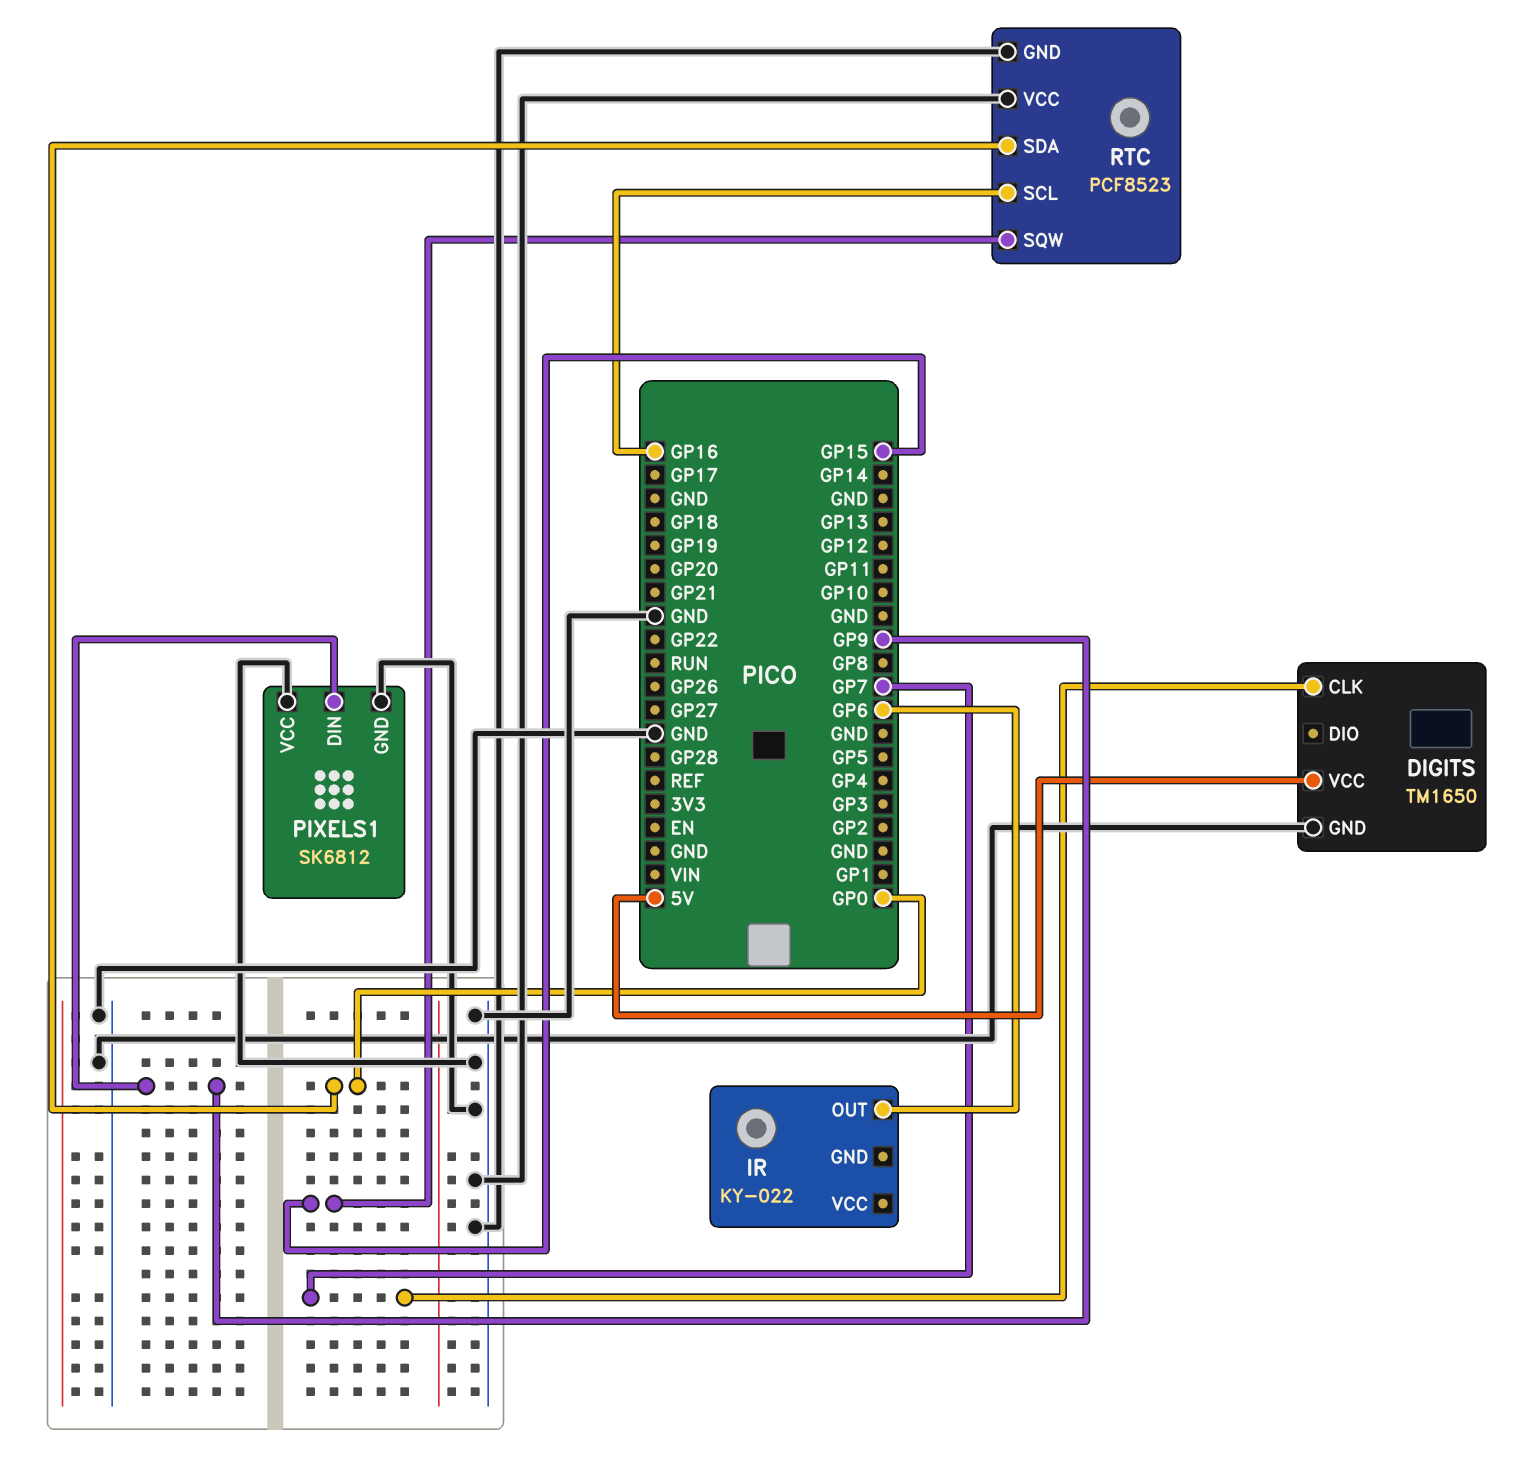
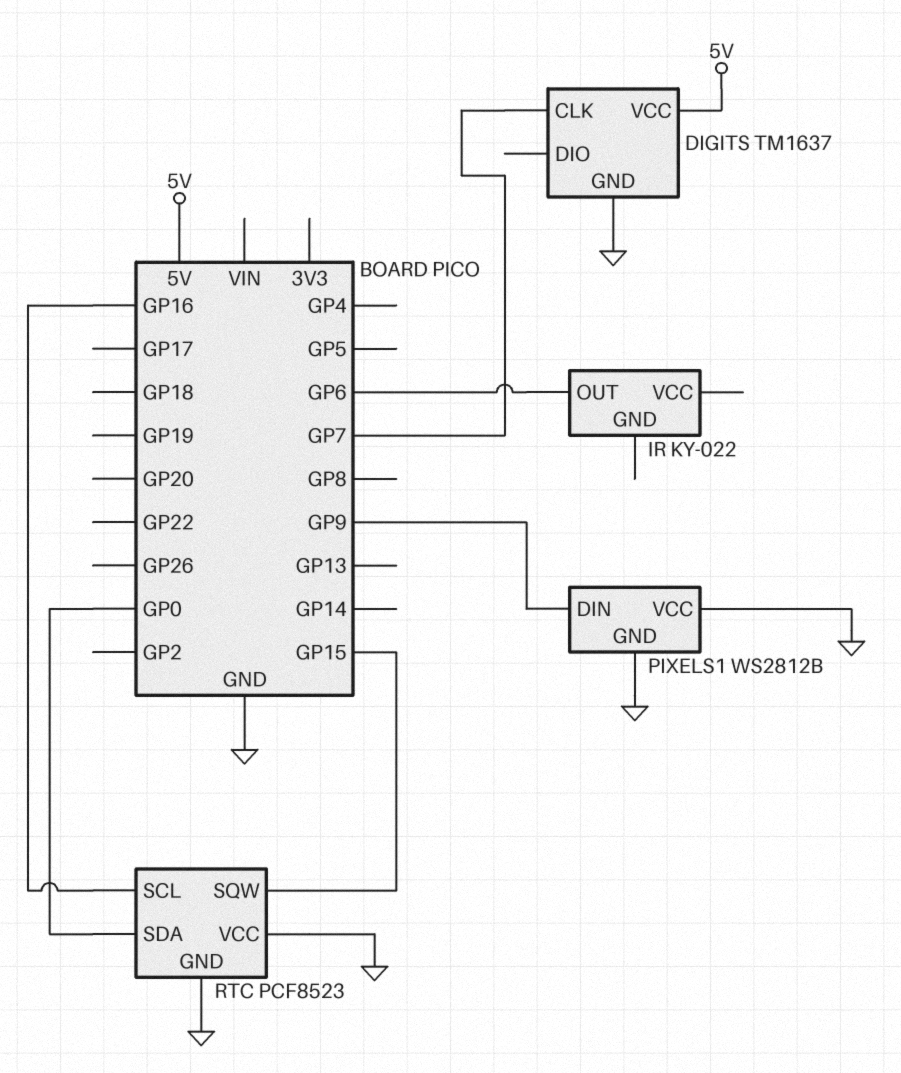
DIGITS: TM1650 -> TM1637
PIXELS1: SK6812 -> WS2812B

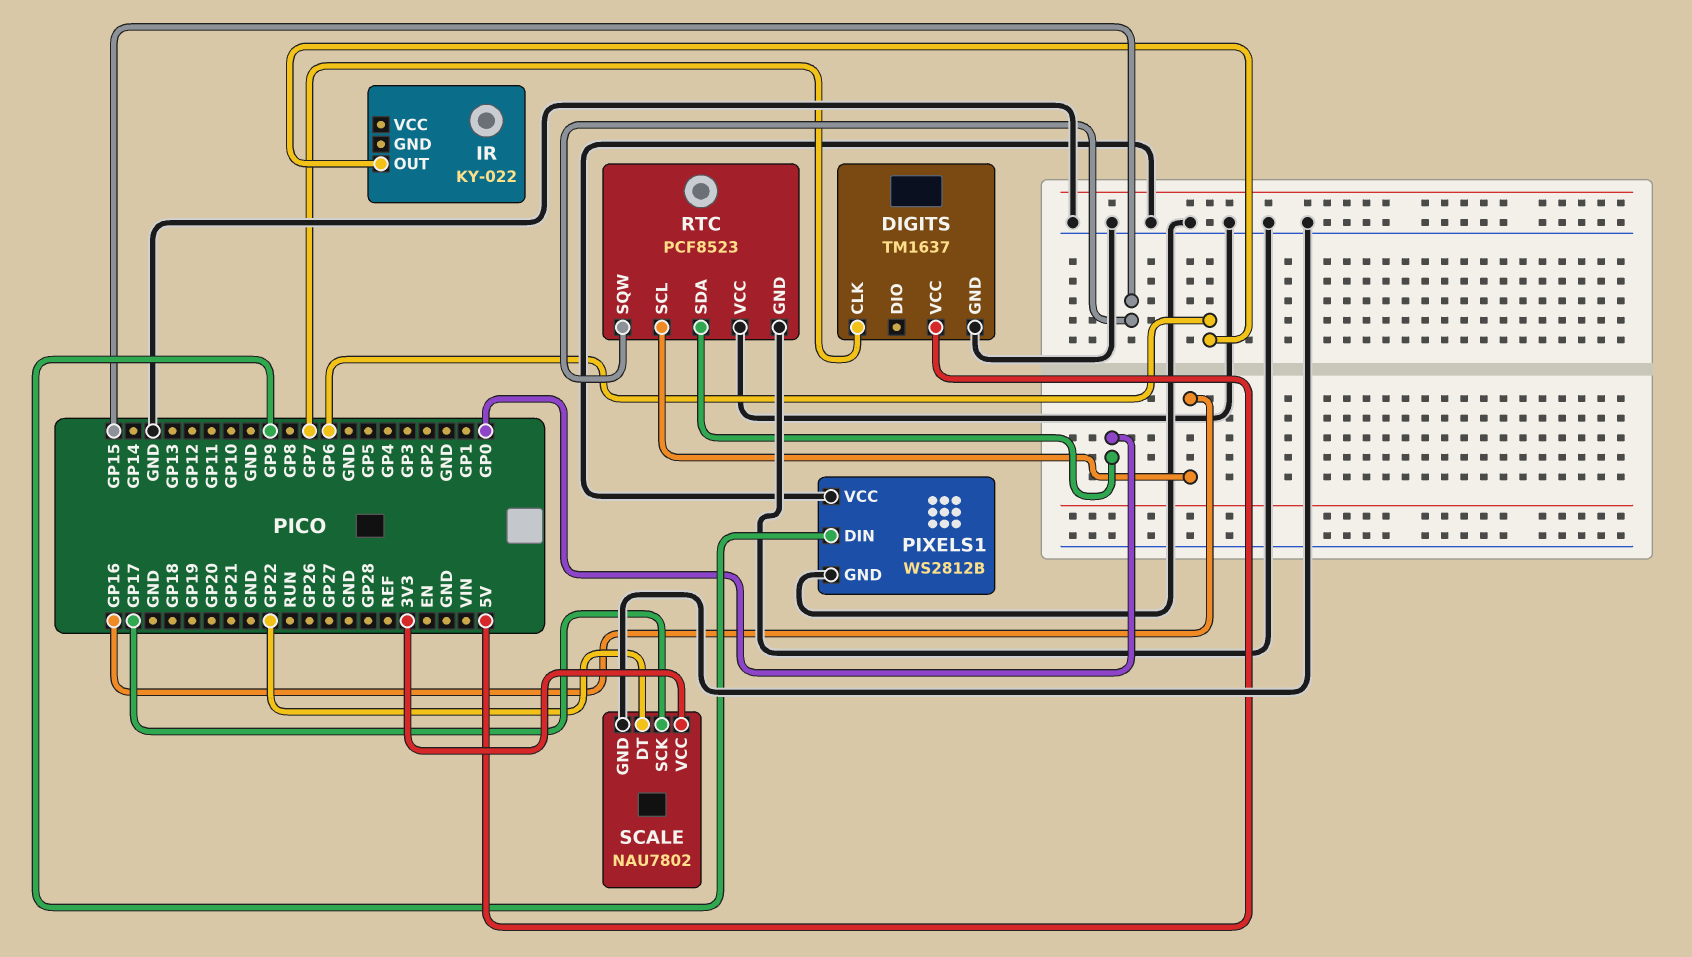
SCALE: none -> NAU7802
SCALE pin DT: none -> GP22
SCALE pin GND: none -> GND
SCALE pin SCK: none -> GP17
SCALE pin VCC: none -> 3V3

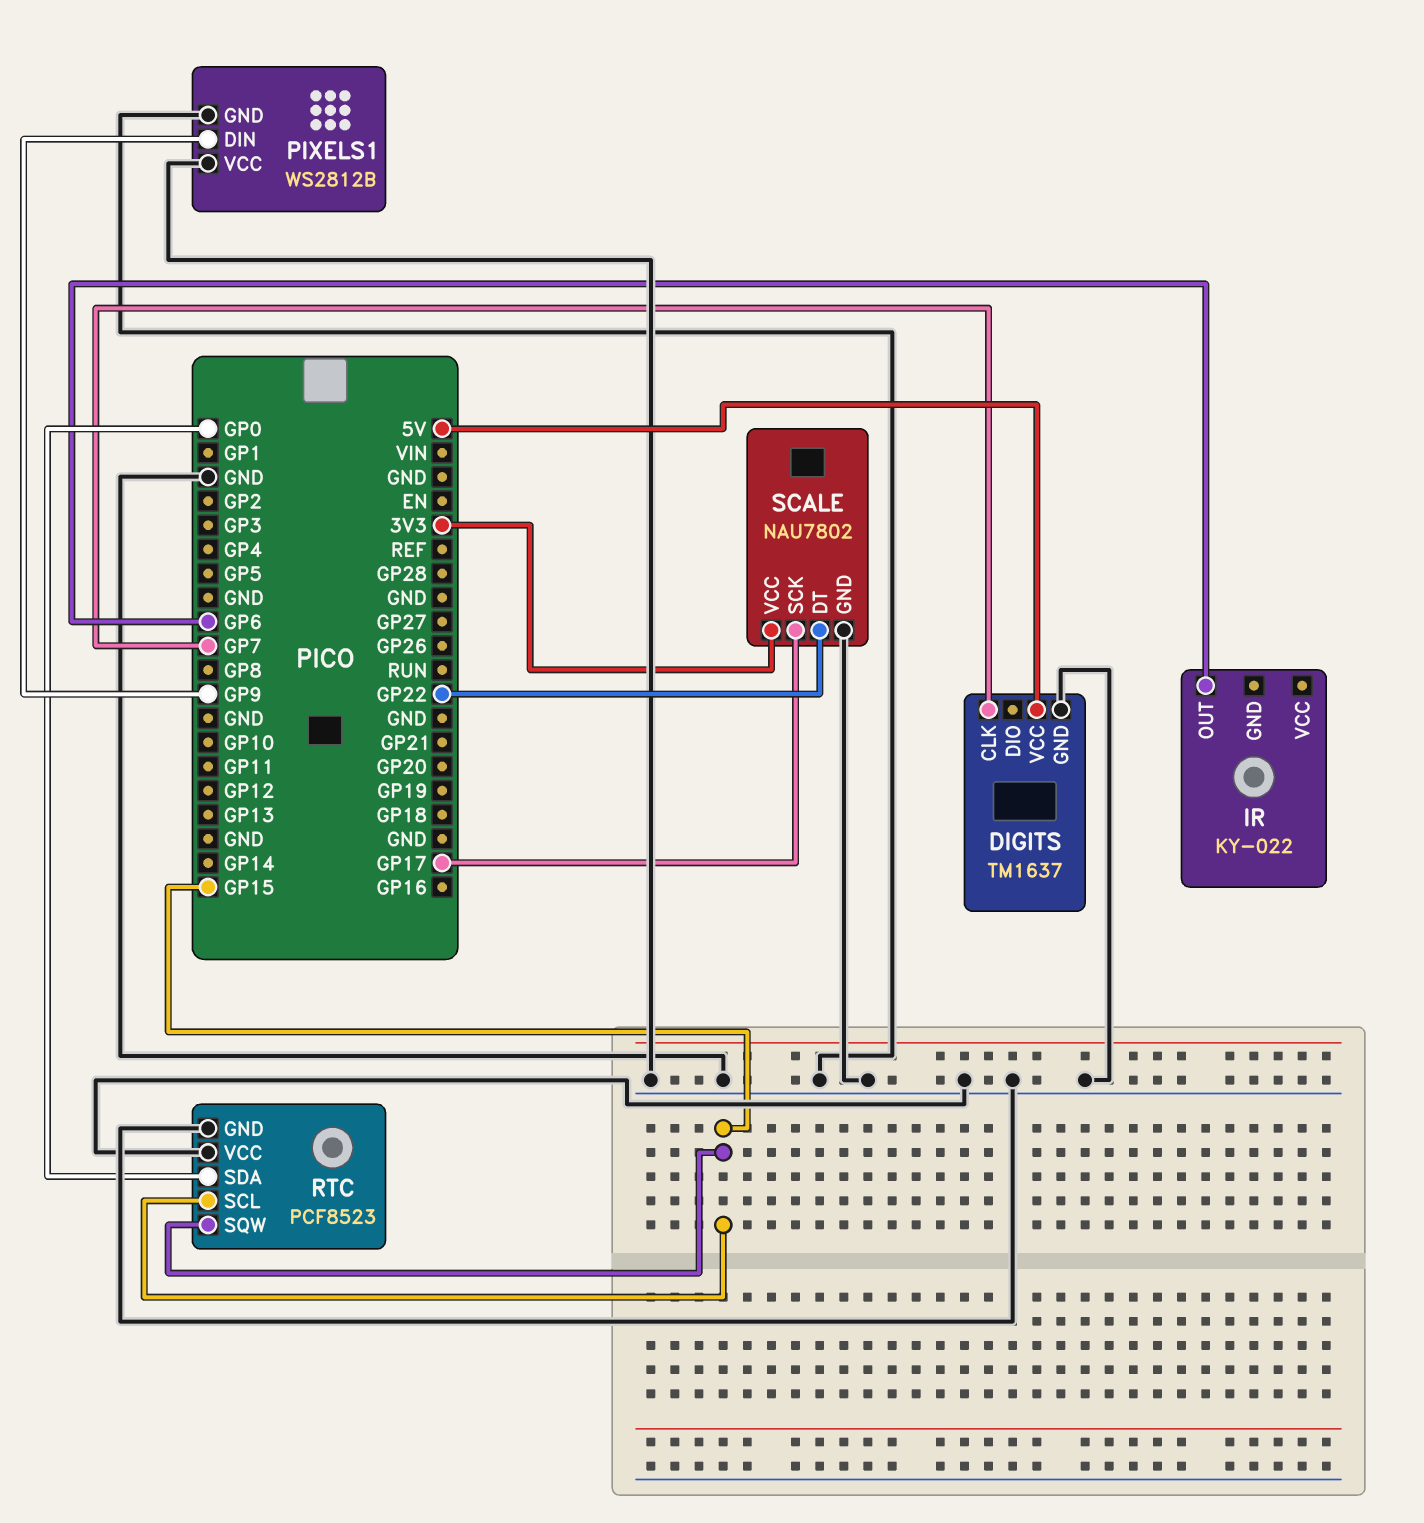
RTC pin SCL: GP16 -> GP15

